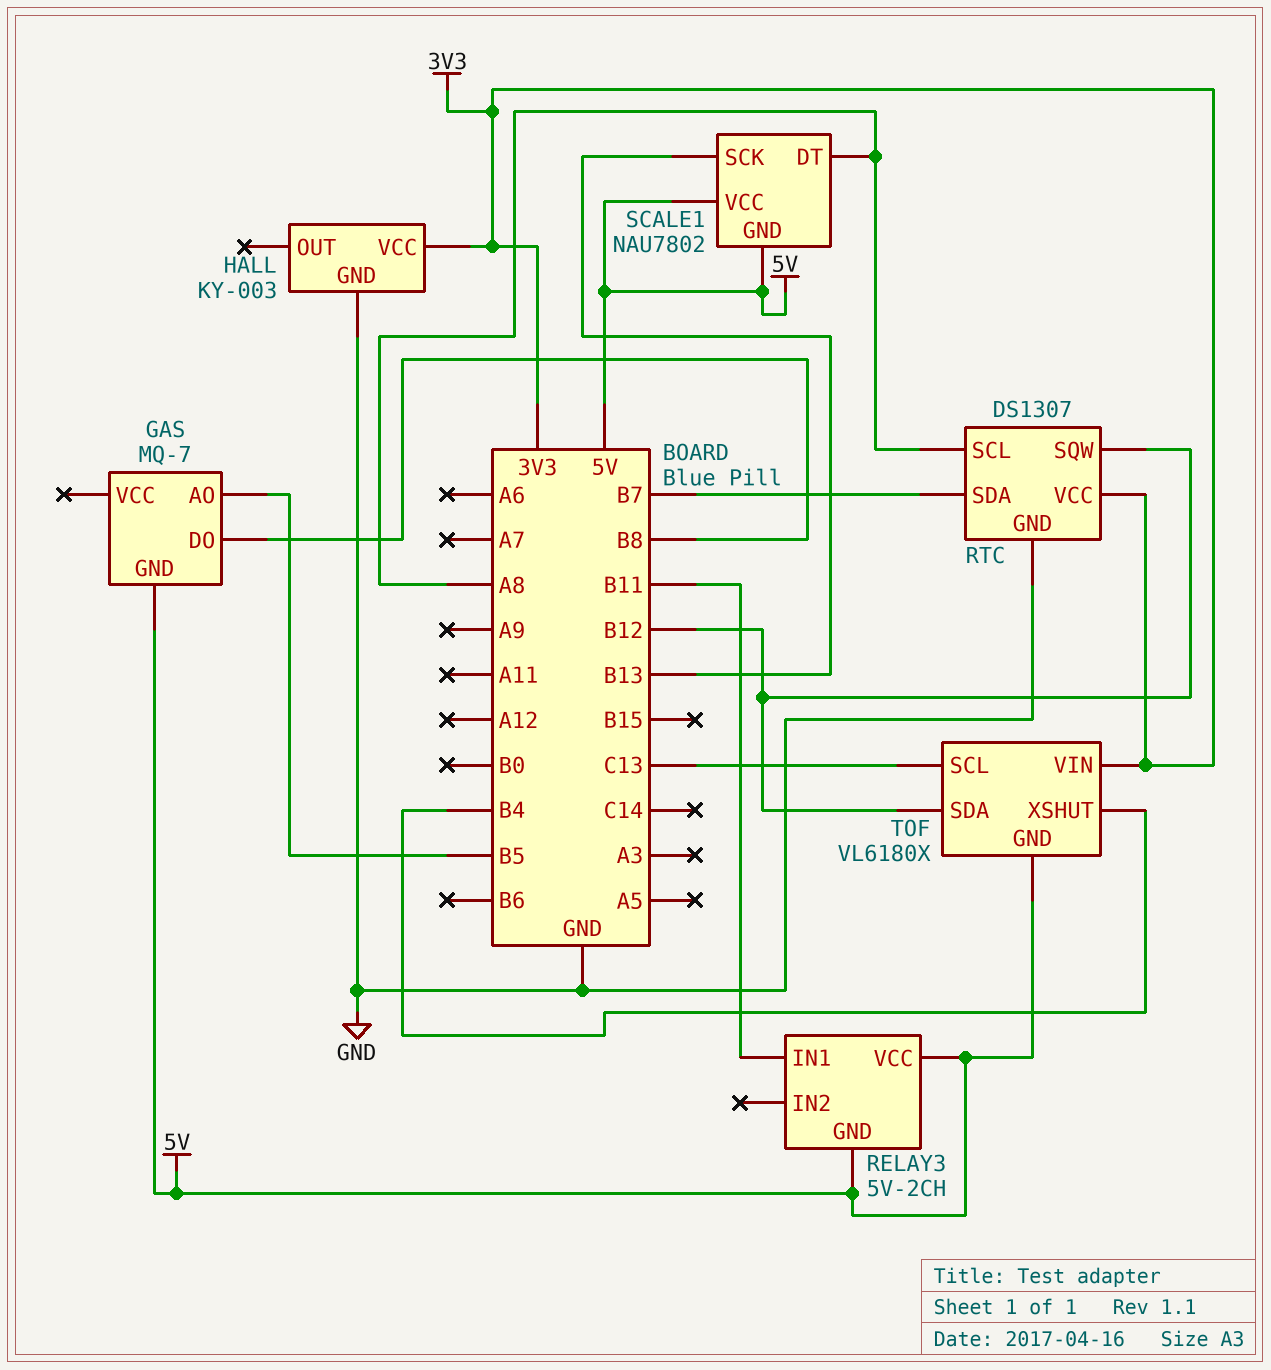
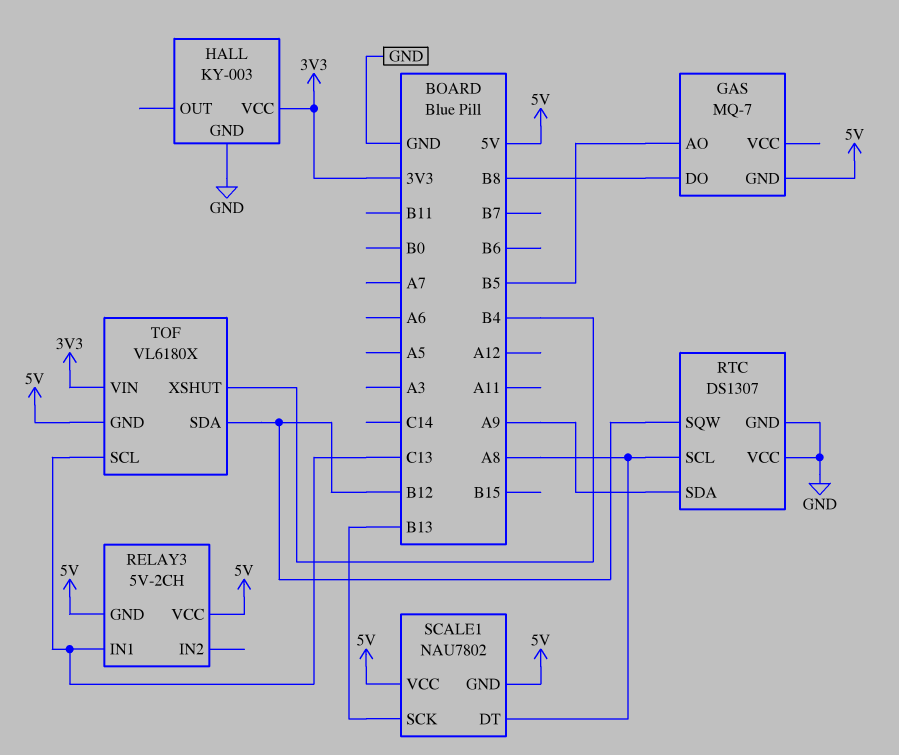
RELAY3 pin IN1: B11 -> C13
RTC pin SDA: B7 -> A9
RTC pin VCC: 3V3 -> GND

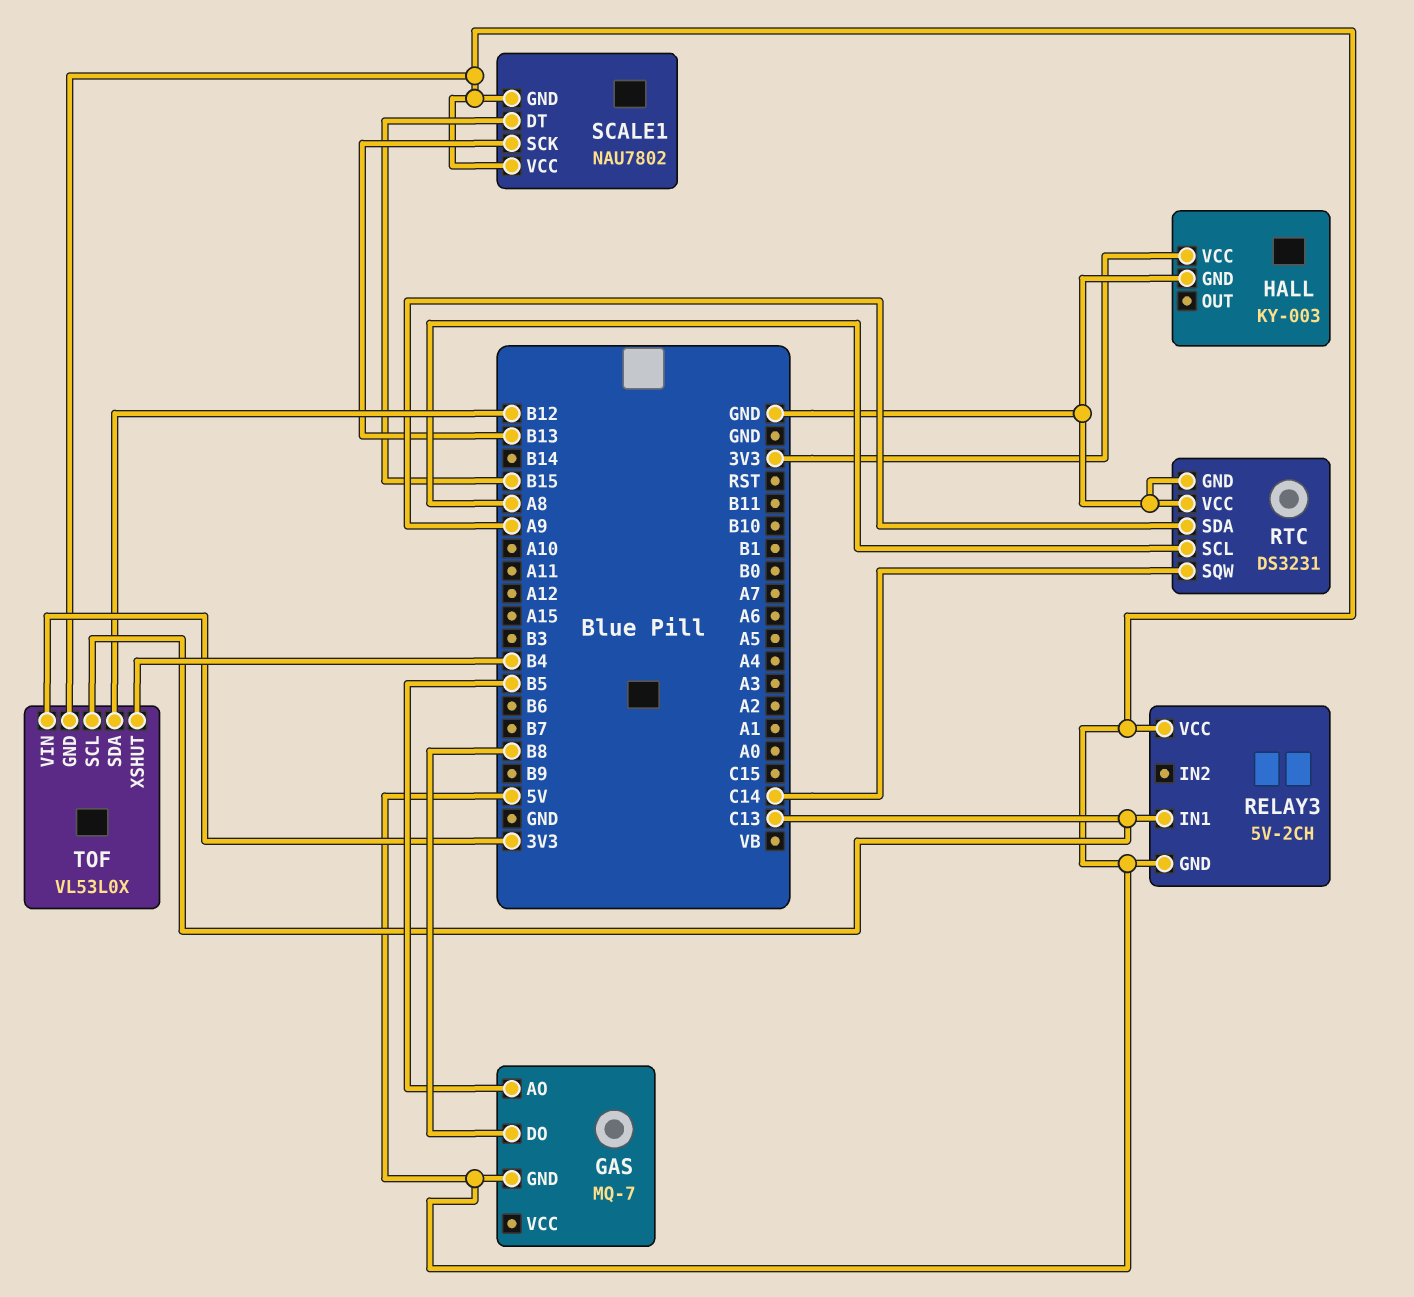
RTC: DS1307 -> DS3231
RTC pin SQW: B12 -> C14
SCALE1 pin DT: A8 -> B15
TOF: VL6180X -> VL53L0X

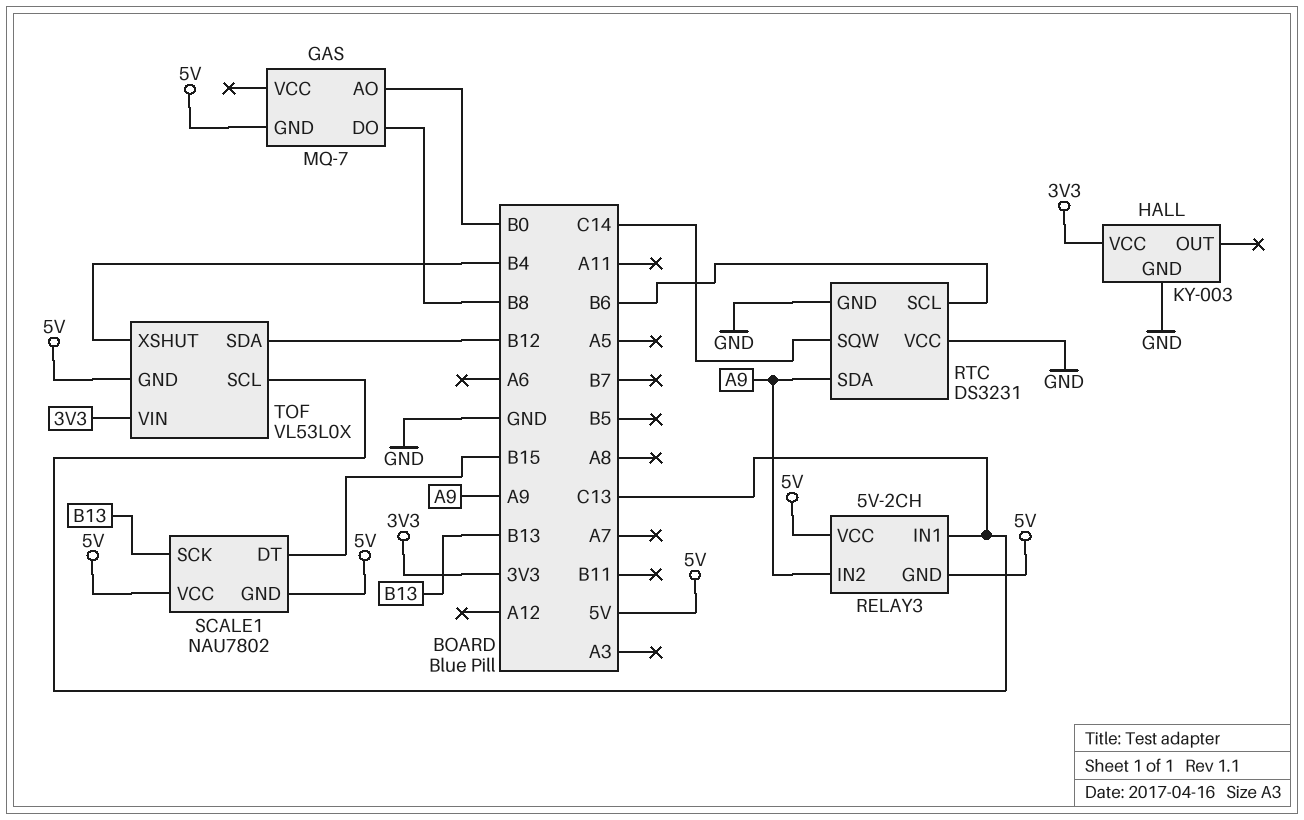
GAS pin AO: B5 -> B0
RELAY3 pin IN2: none -> A9
RTC pin SCL: A8 -> B6

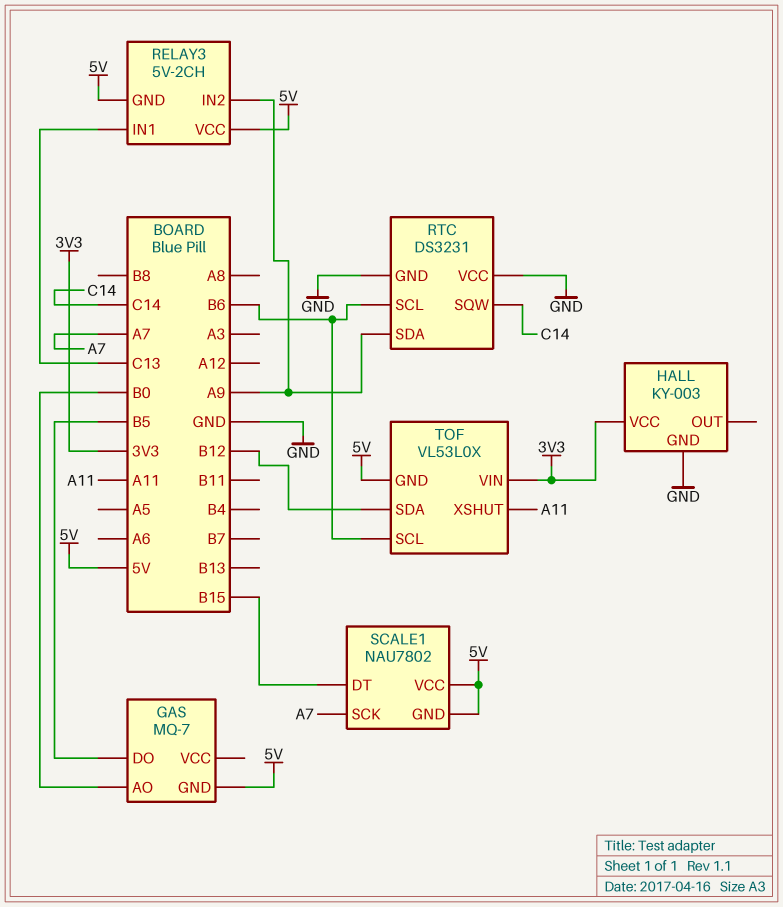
GAS pin DO: B8 -> B5
SCALE1 pin SCK: B13 -> A7
TOF pin SCL: C13 -> B6
TOF pin XSHUT: B4 -> A11

